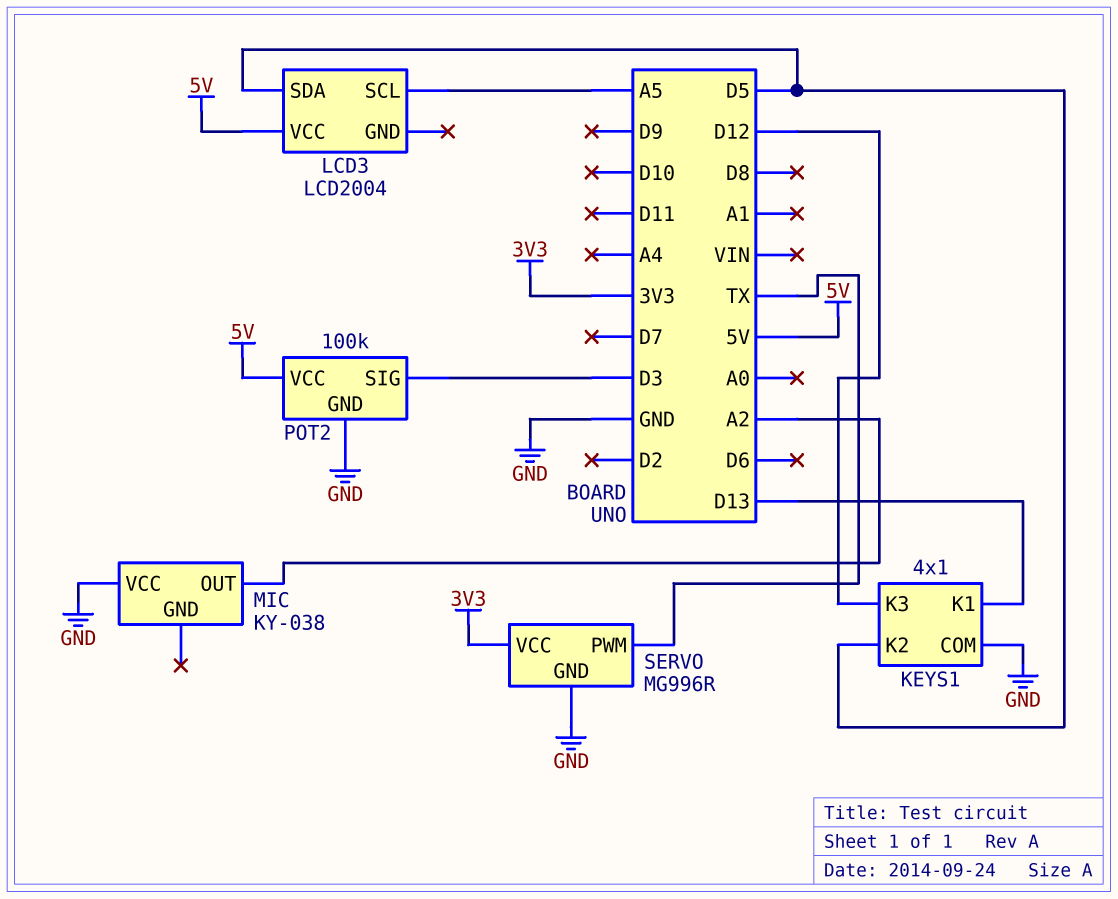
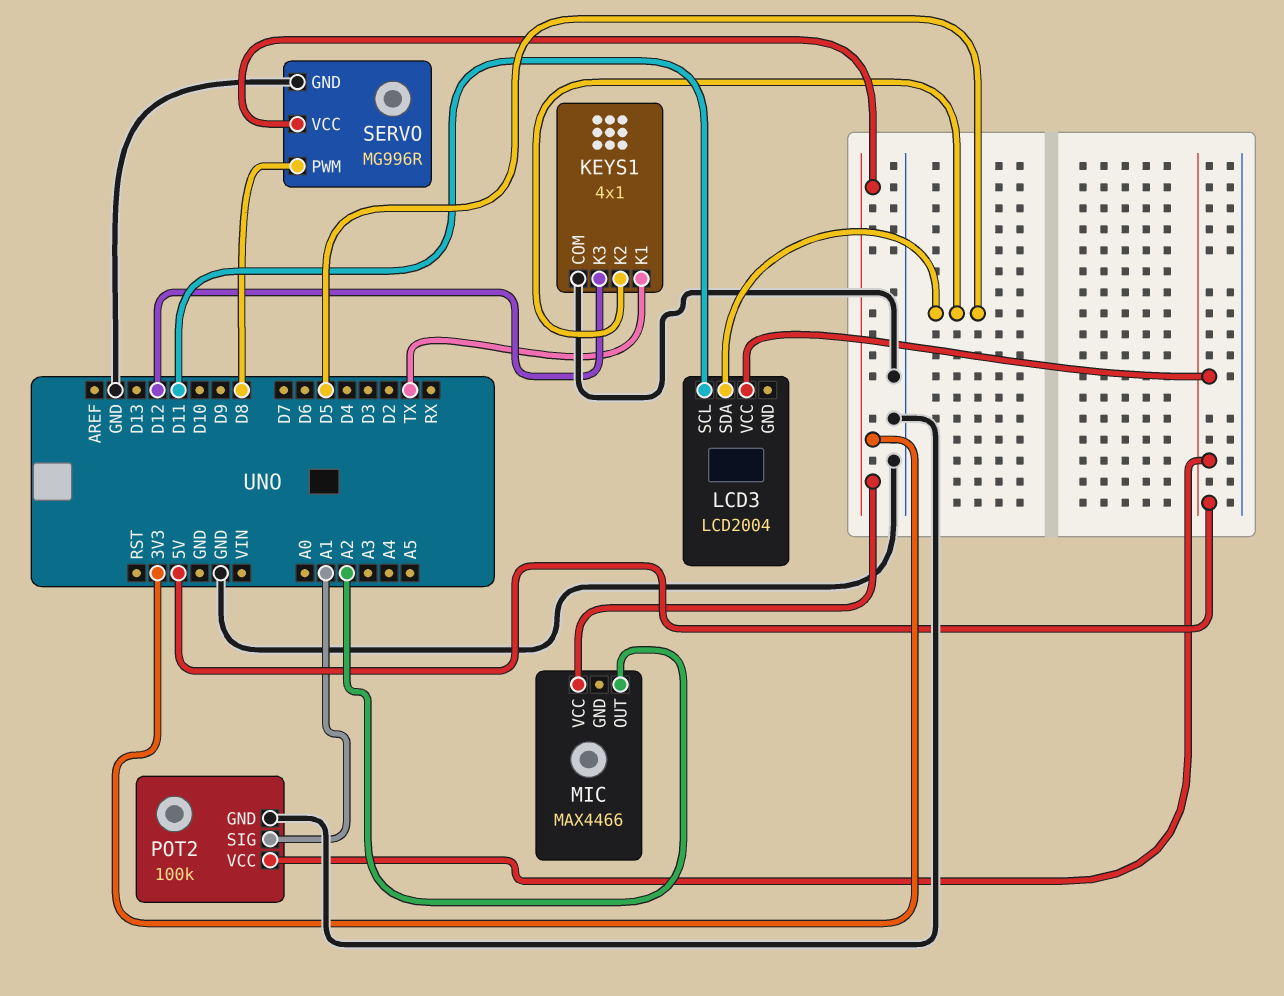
KEYS1 pin K1: D13 -> TX
LCD3 pin SCL: A5 -> D11
MIC: KY-038 -> MAX4466
MIC pin VCC: GND -> 3V3
POT2 pin SIG: D3 -> A1
SERVO pin PWM: TX -> D8

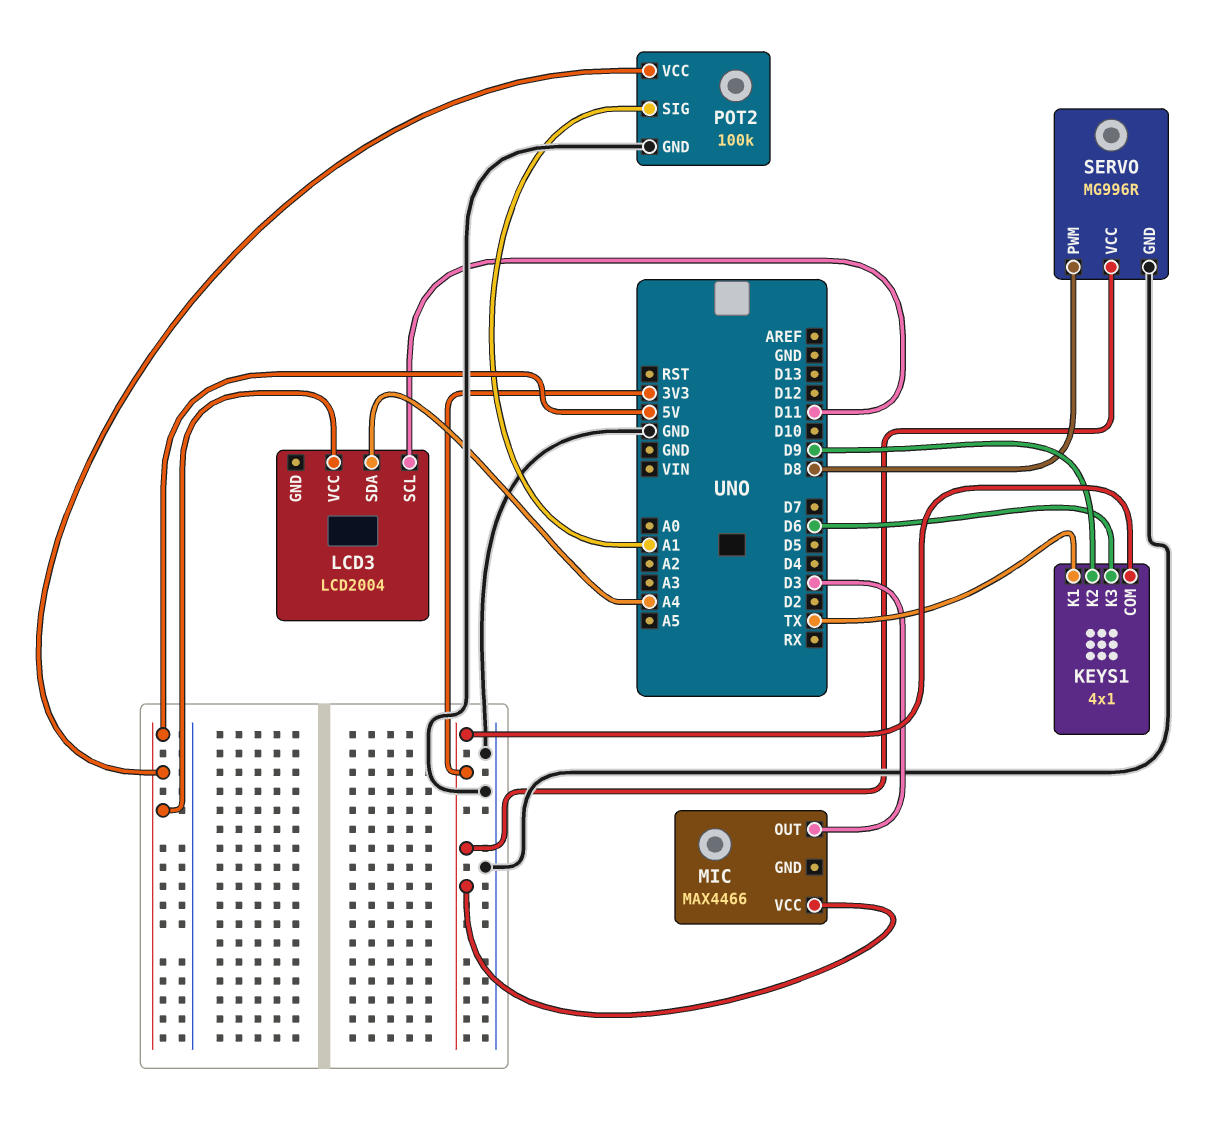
KEYS1 pin COM: GND -> 3V3
KEYS1 pin K2: D5 -> D9
KEYS1 pin K3: D12 -> D6
LCD3 pin SDA: D5 -> A4
MIC pin OUT: A2 -> D3

